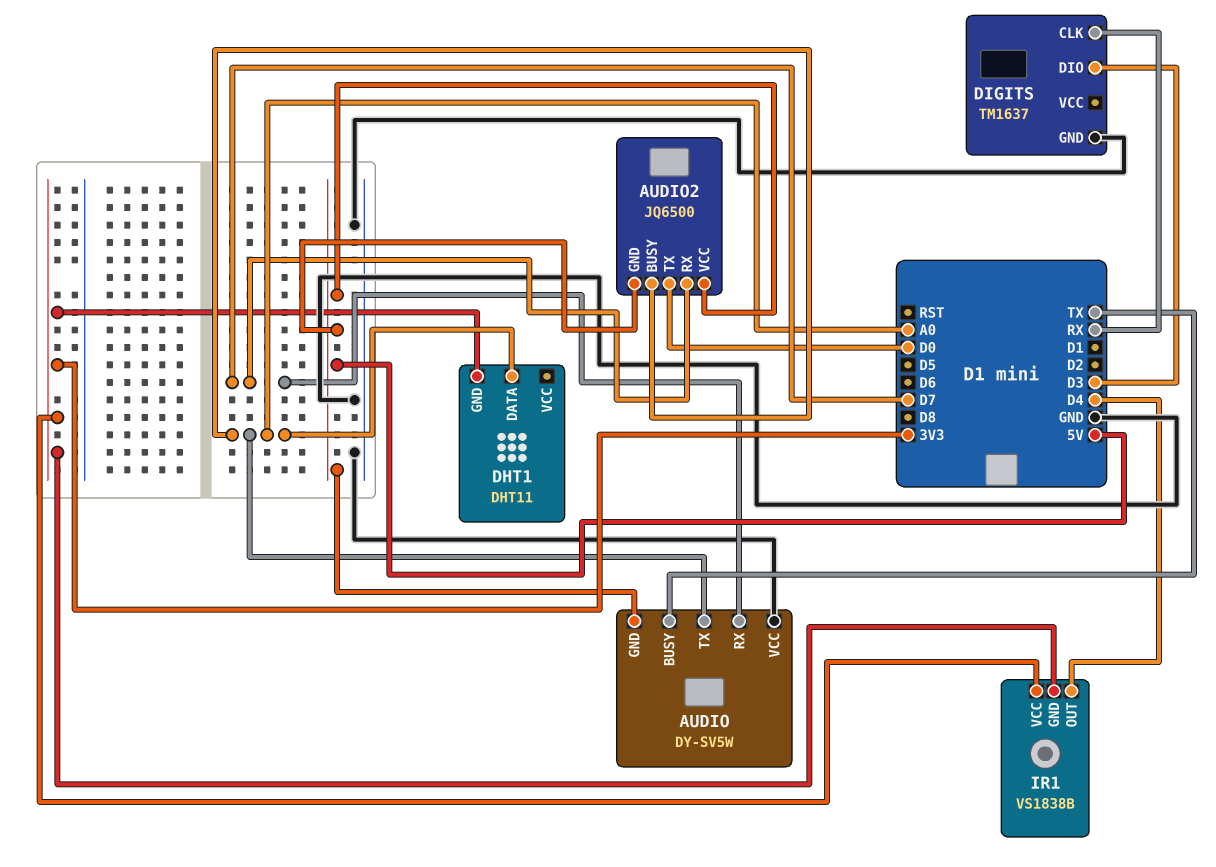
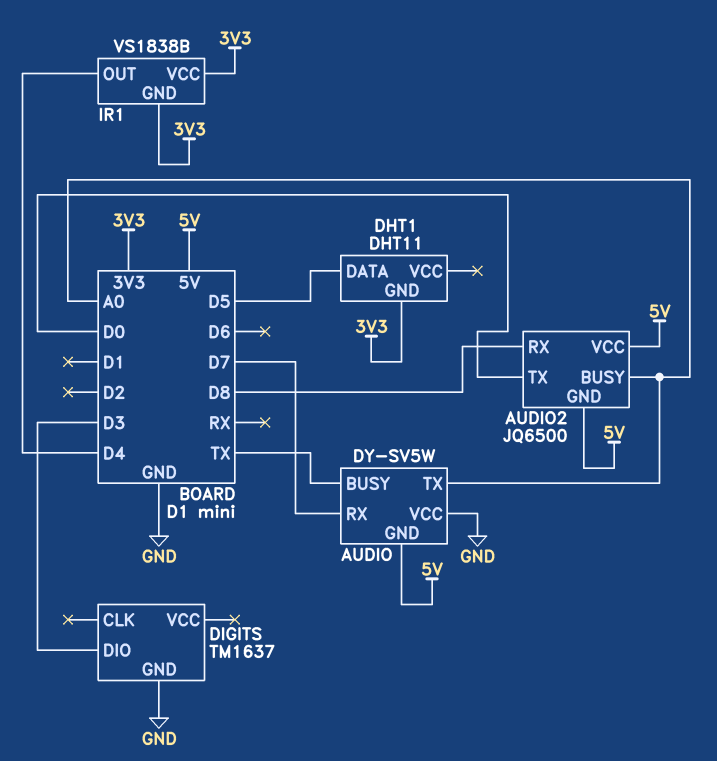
AUDIO2 pin RX: D7 -> D8
DHT1 pin DATA: A0 -> D5
DIGITS pin CLK: RX -> none

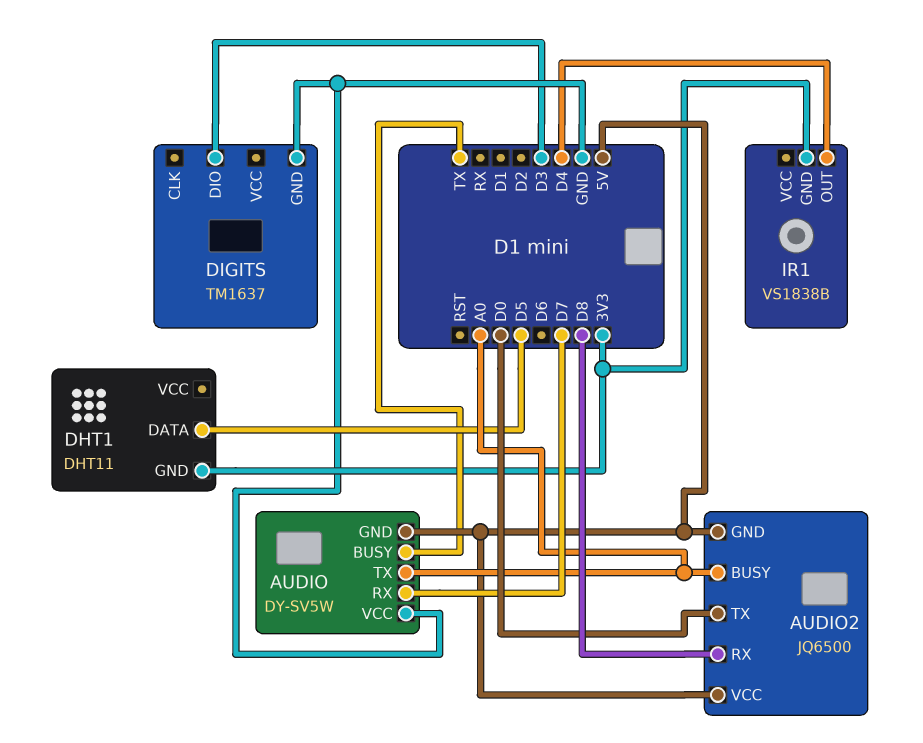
IR1 pin VCC: 3V3 -> none

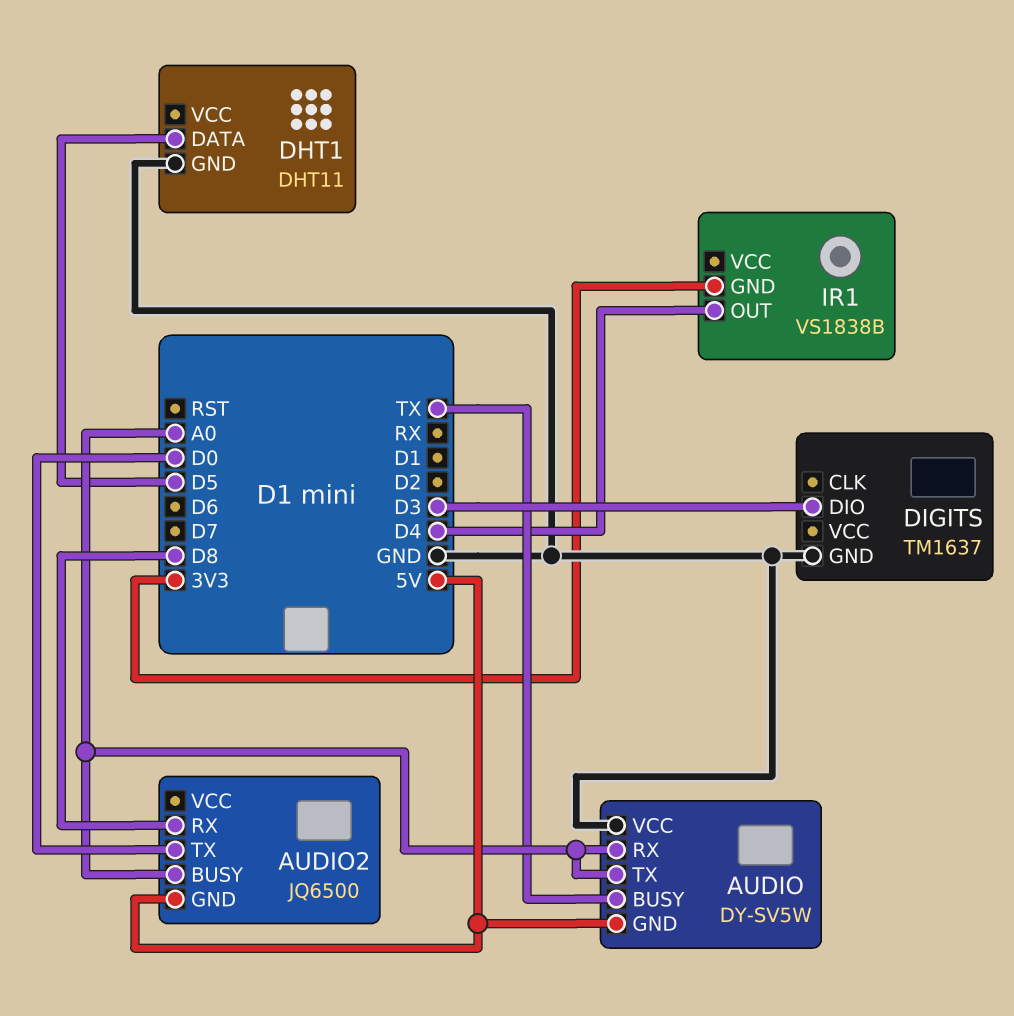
AUDIO pin RX: D7 -> A0
AUDIO2 pin VCC: 5V -> none
DHT1 pin GND: 3V3 -> GND

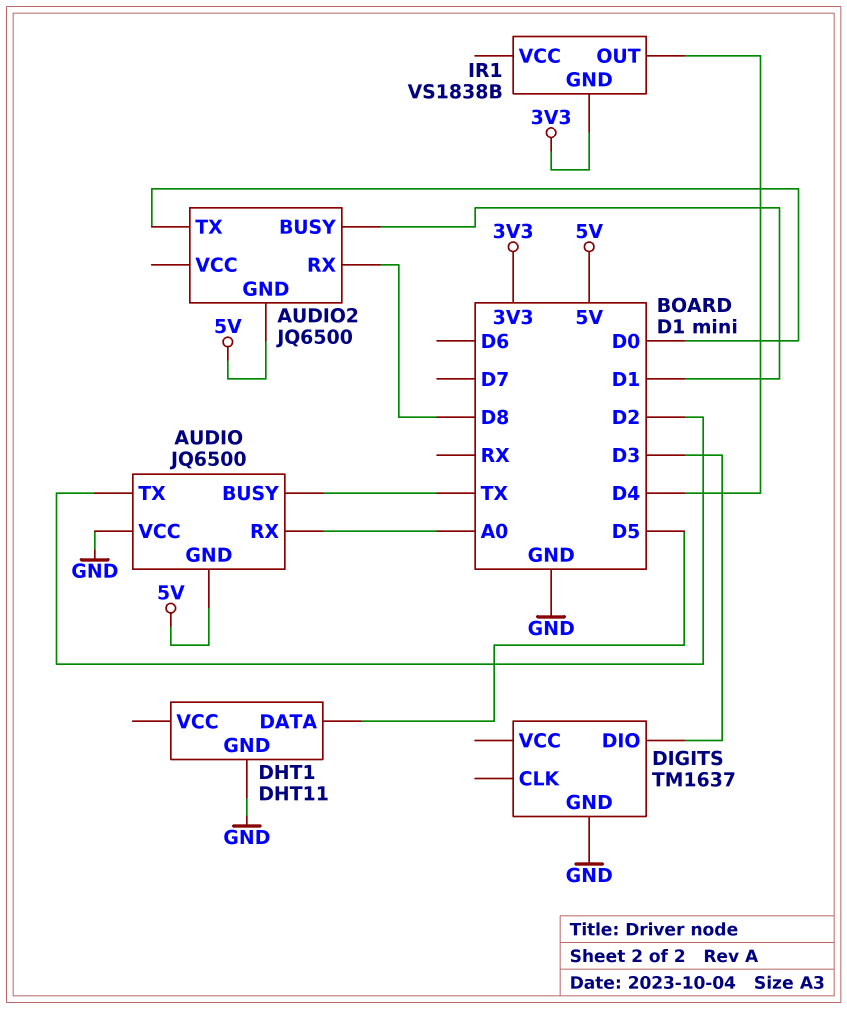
AUDIO: DY-SV5W -> JQ6500
AUDIO pin TX: A0 -> D2
AUDIO2 pin BUSY: A0 -> D1

